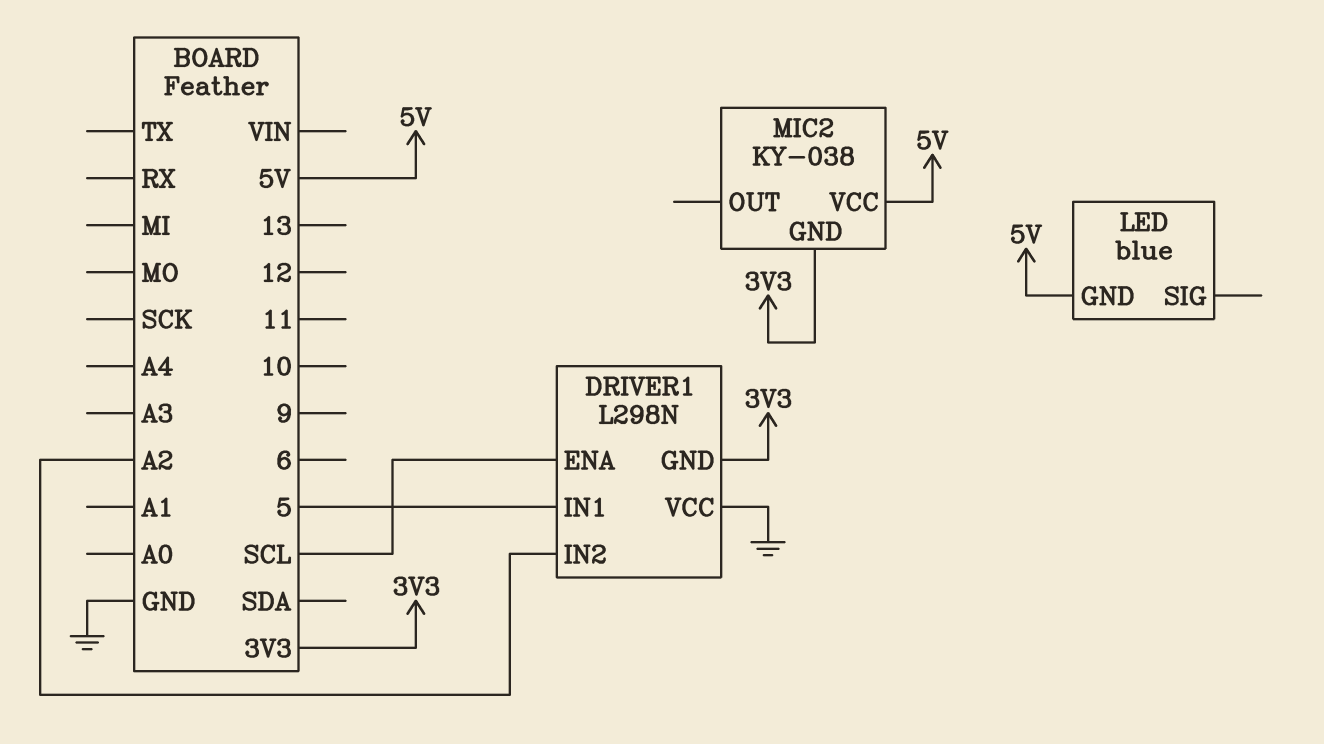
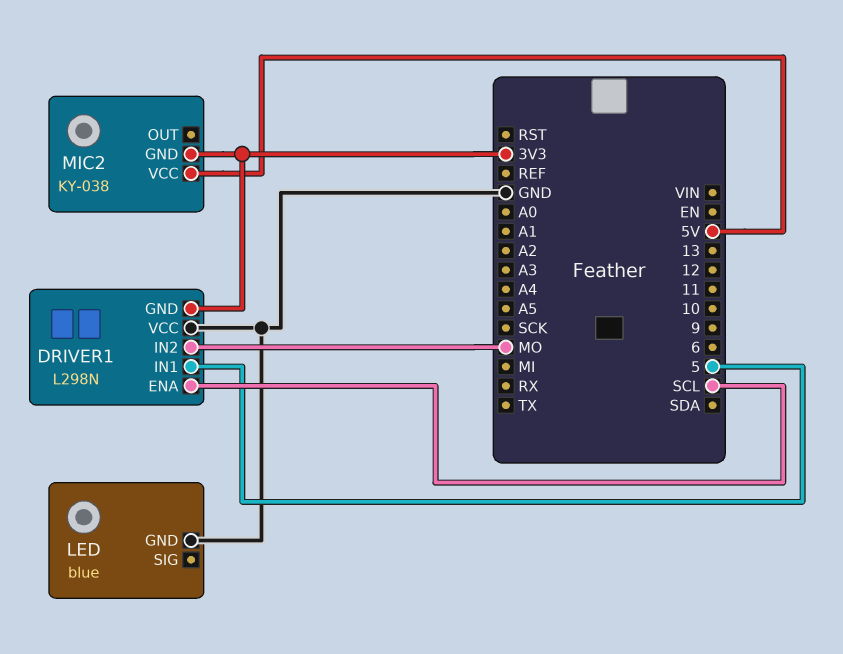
DRIVER1 pin IN2: A2 -> MO
LED pin GND: 5V -> GND

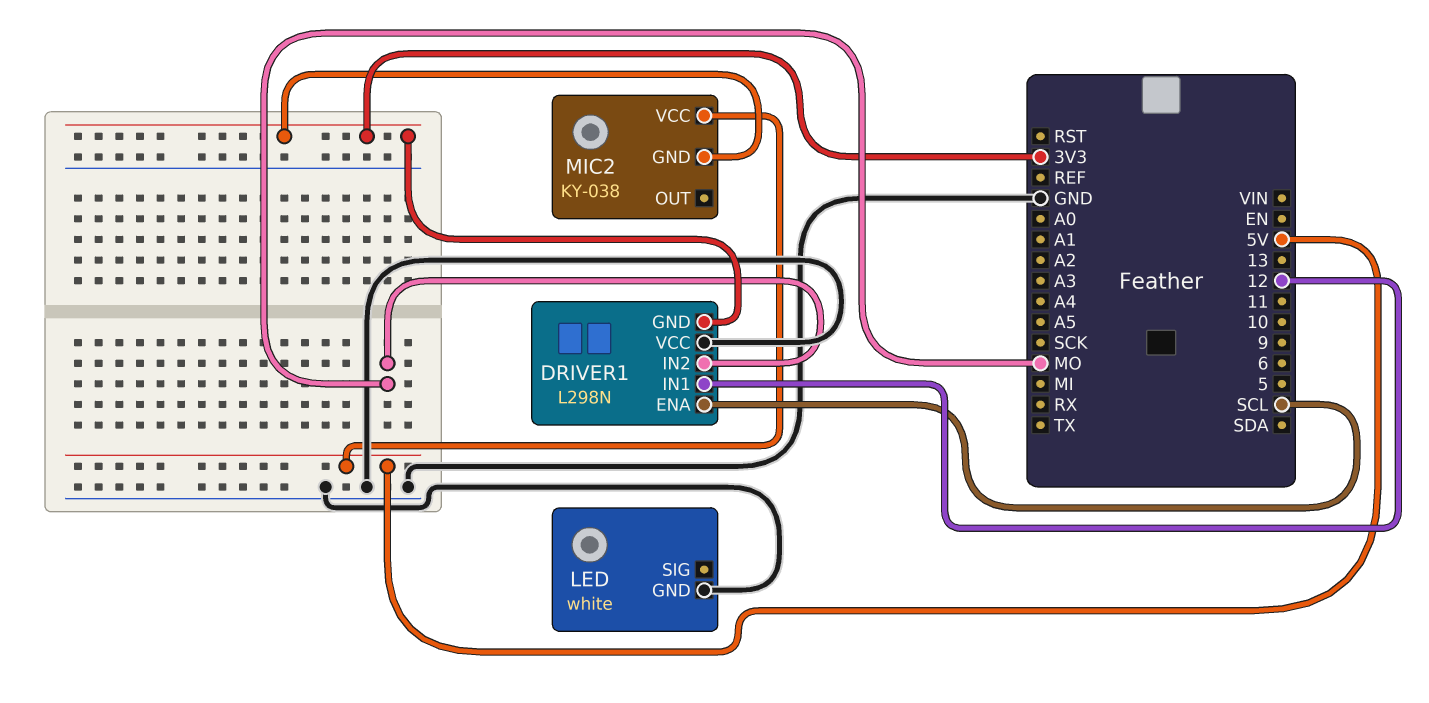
DRIVER1 pin IN1: 5 -> 12
LED: blue -> white

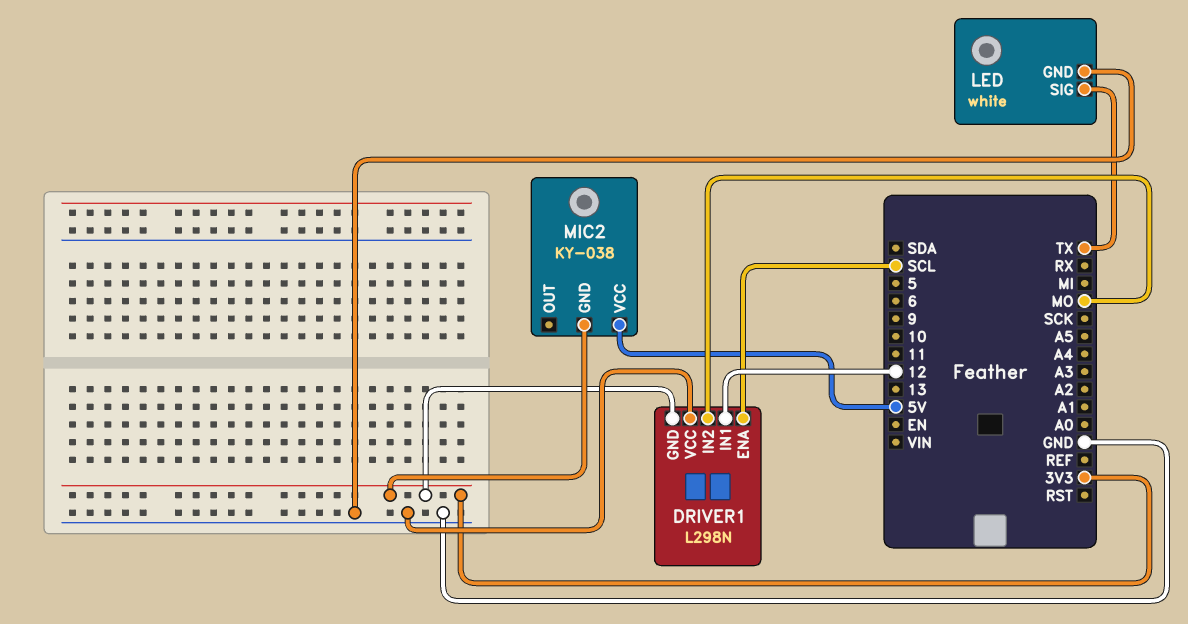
LED pin SIG: none -> TX

